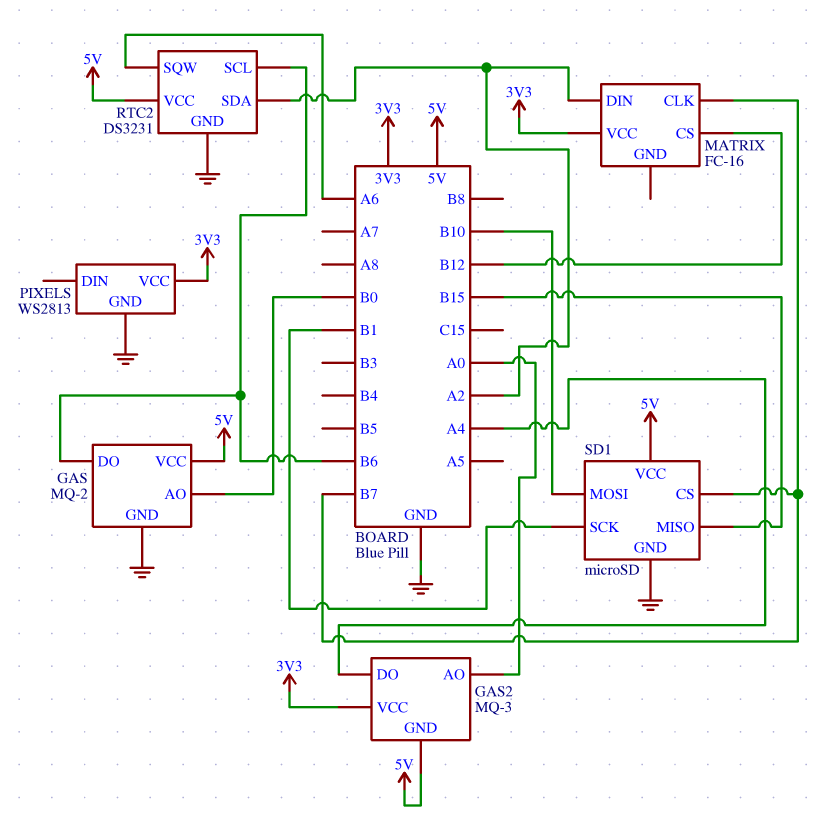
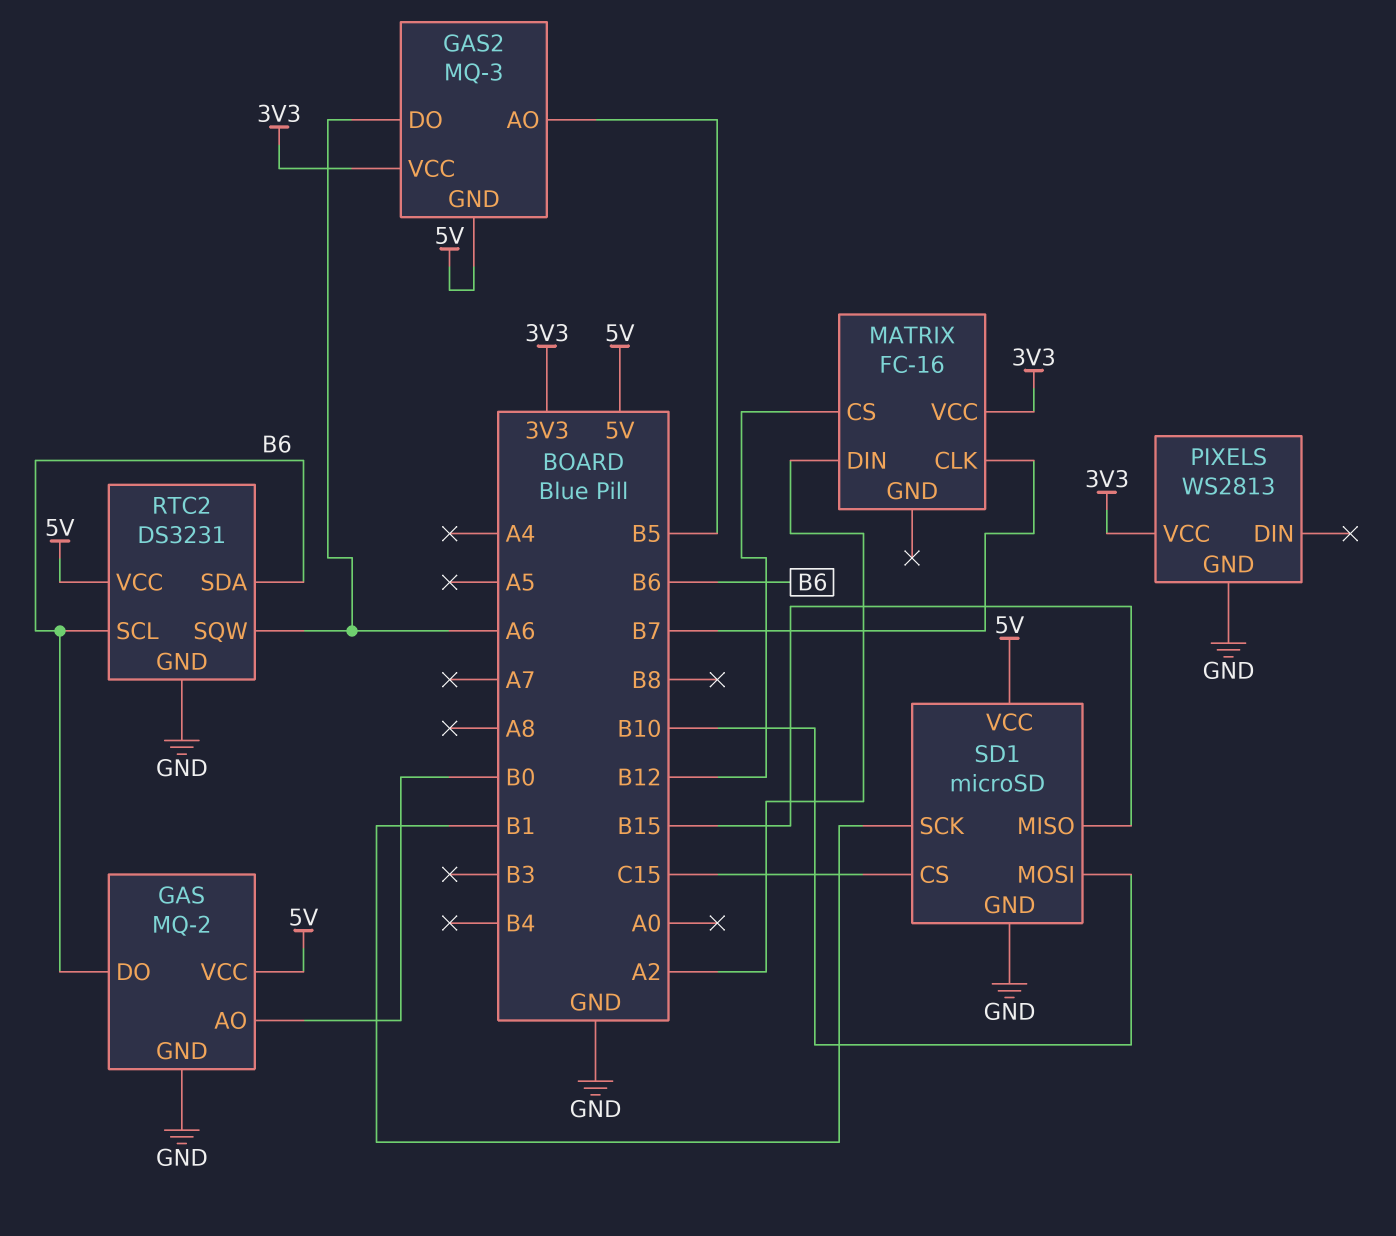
GAS2 pin AO: A0 -> B5
GAS2 pin DO: A4 -> A6
RTC2 pin SDA: A2 -> B6
SD1 pin CS: B7 -> C15

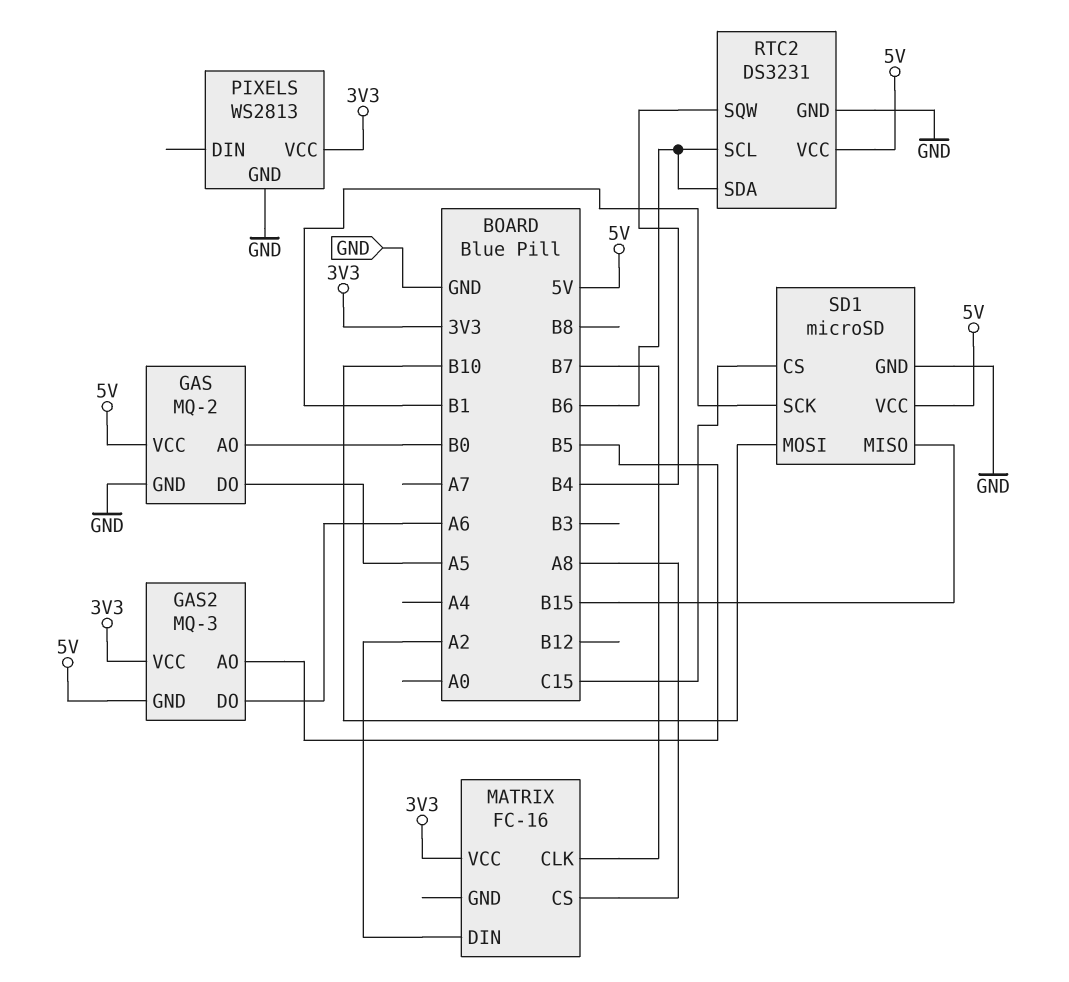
GAS pin DO: B6 -> A5
MATRIX pin CS: B12 -> A8
RTC2 pin SQW: A6 -> B4

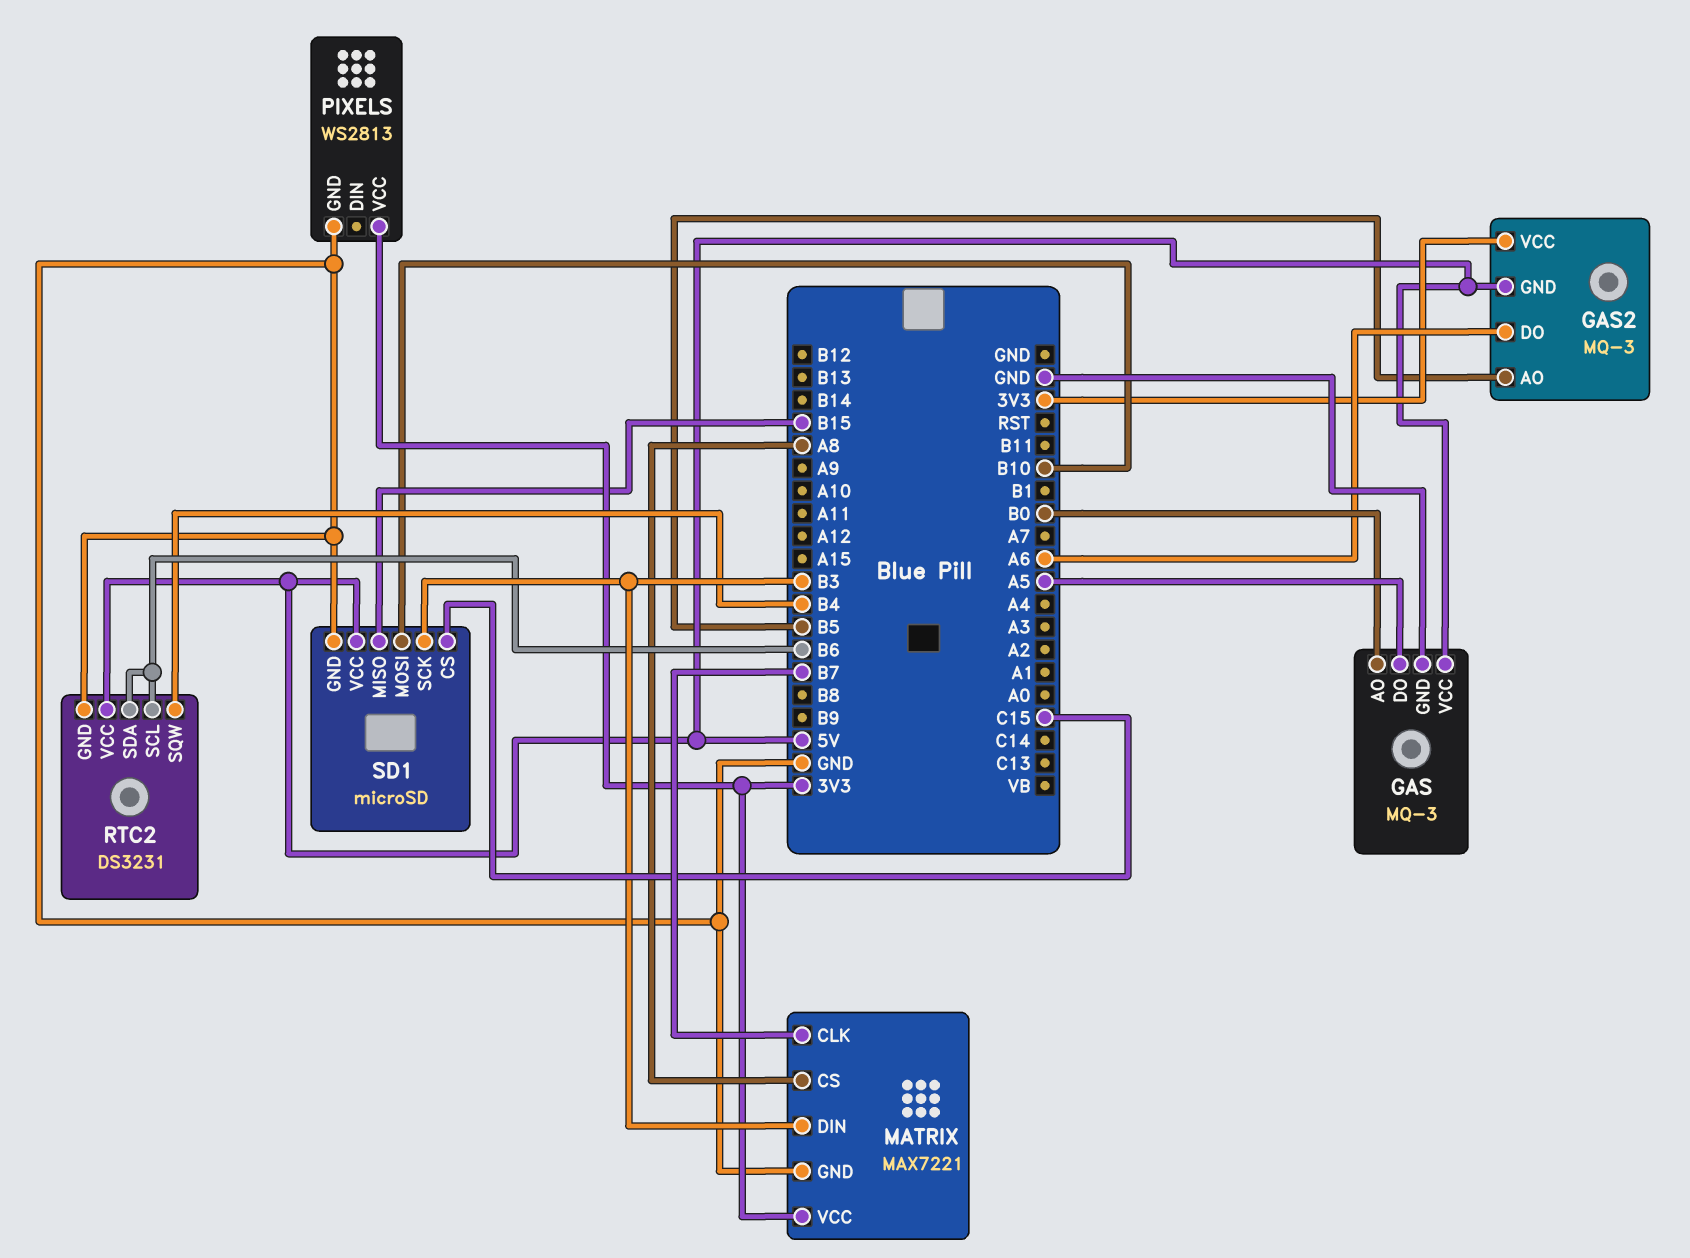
GAS: MQ-2 -> MQ-3
MATRIX: FC-16 -> MAX7221
MATRIX pin DIN: A2 -> B3
MATRIX pin GND: none -> GND
SD1 pin SCK: B1 -> B3

